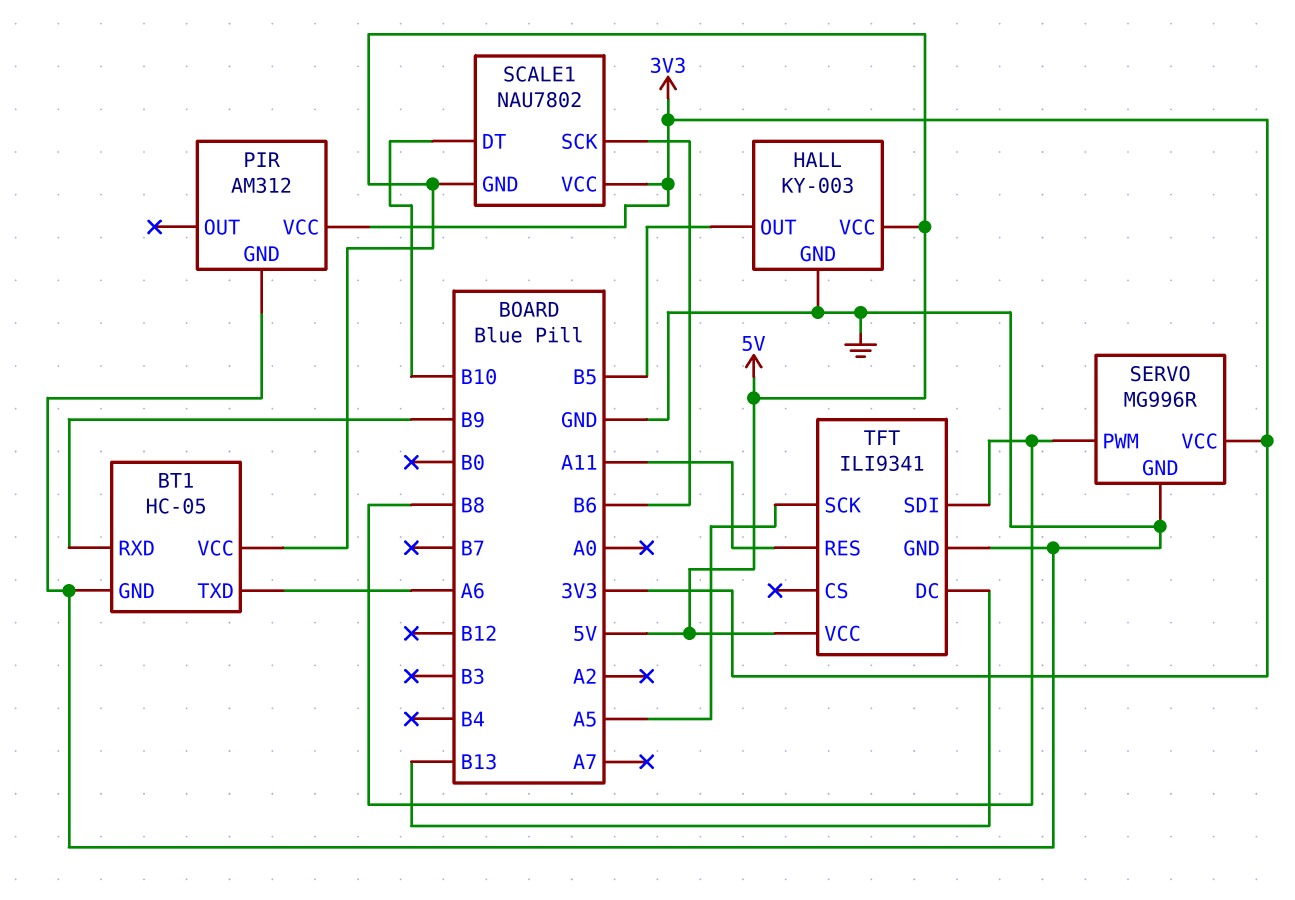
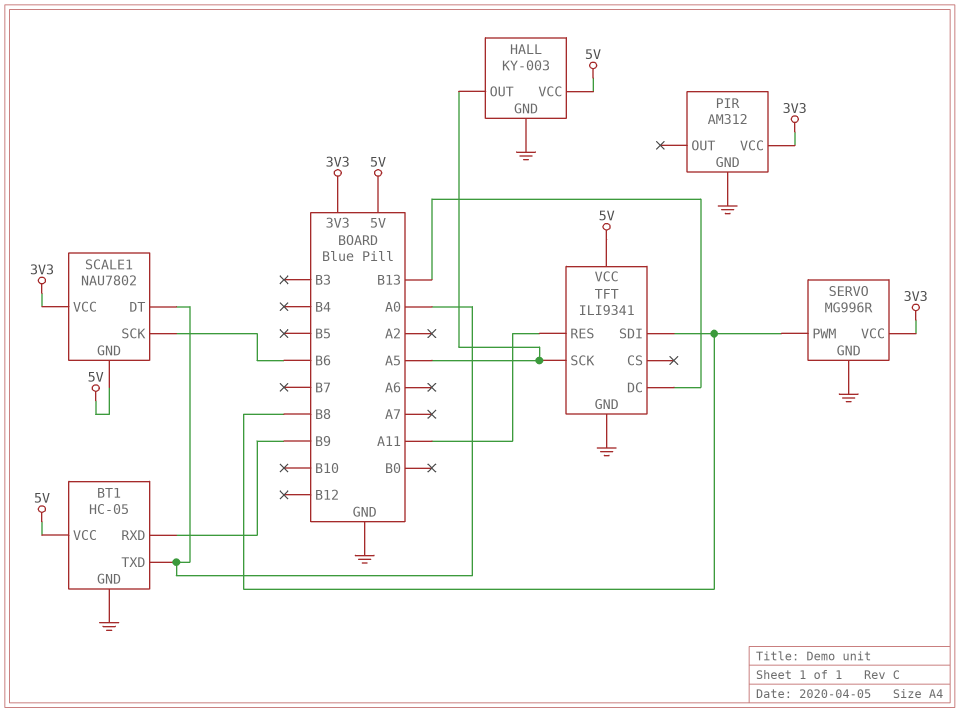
BT1 pin TXD: A6 -> A0
HALL pin OUT: B5 -> A5
SCALE1 pin DT: B10 -> A0

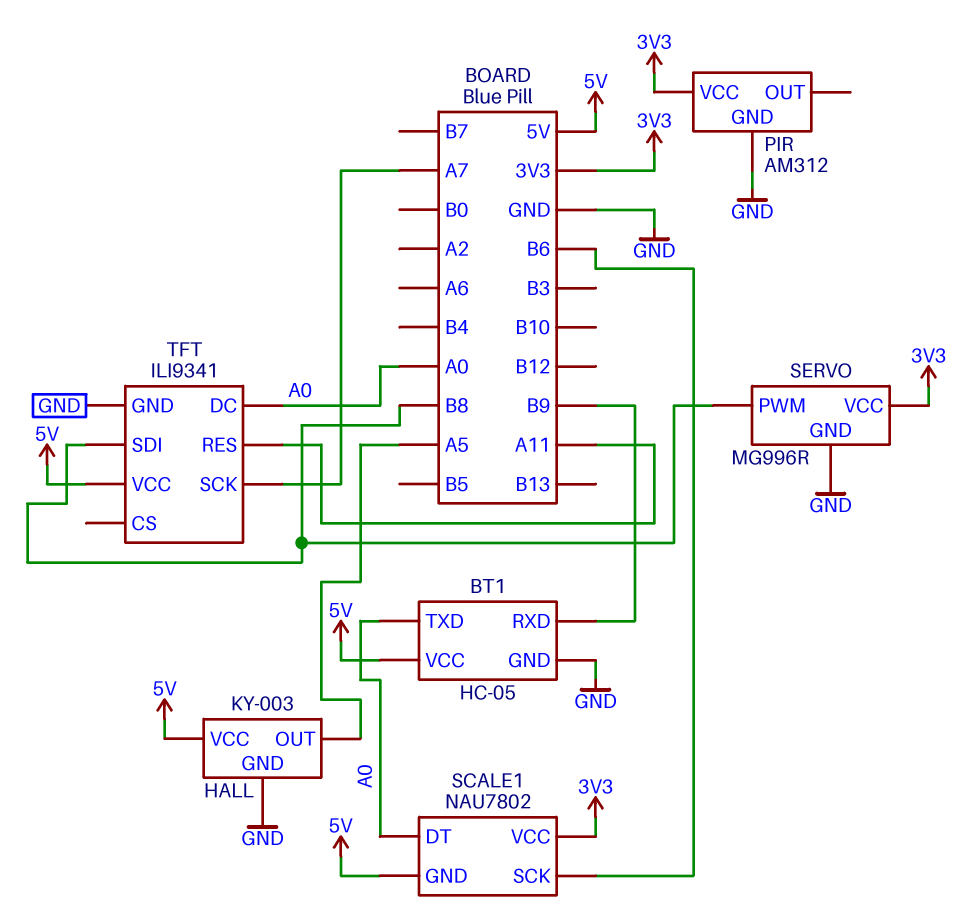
TFT pin DC: B13 -> A0
TFT pin SCK: A5 -> A7

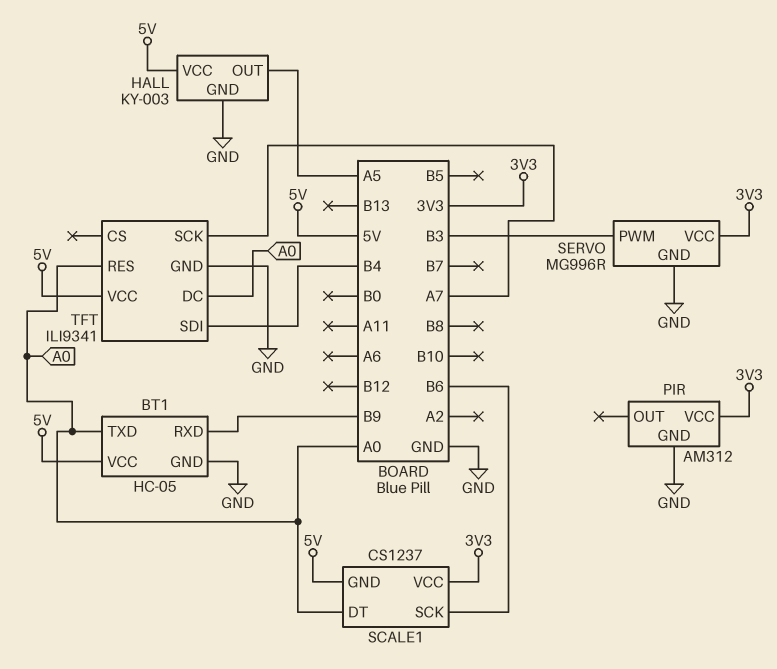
SCALE1: NAU7802 -> CS1237
SERVO pin PWM: B8 -> B3
TFT pin RES: A11 -> A0
TFT pin SDI: B8 -> B4

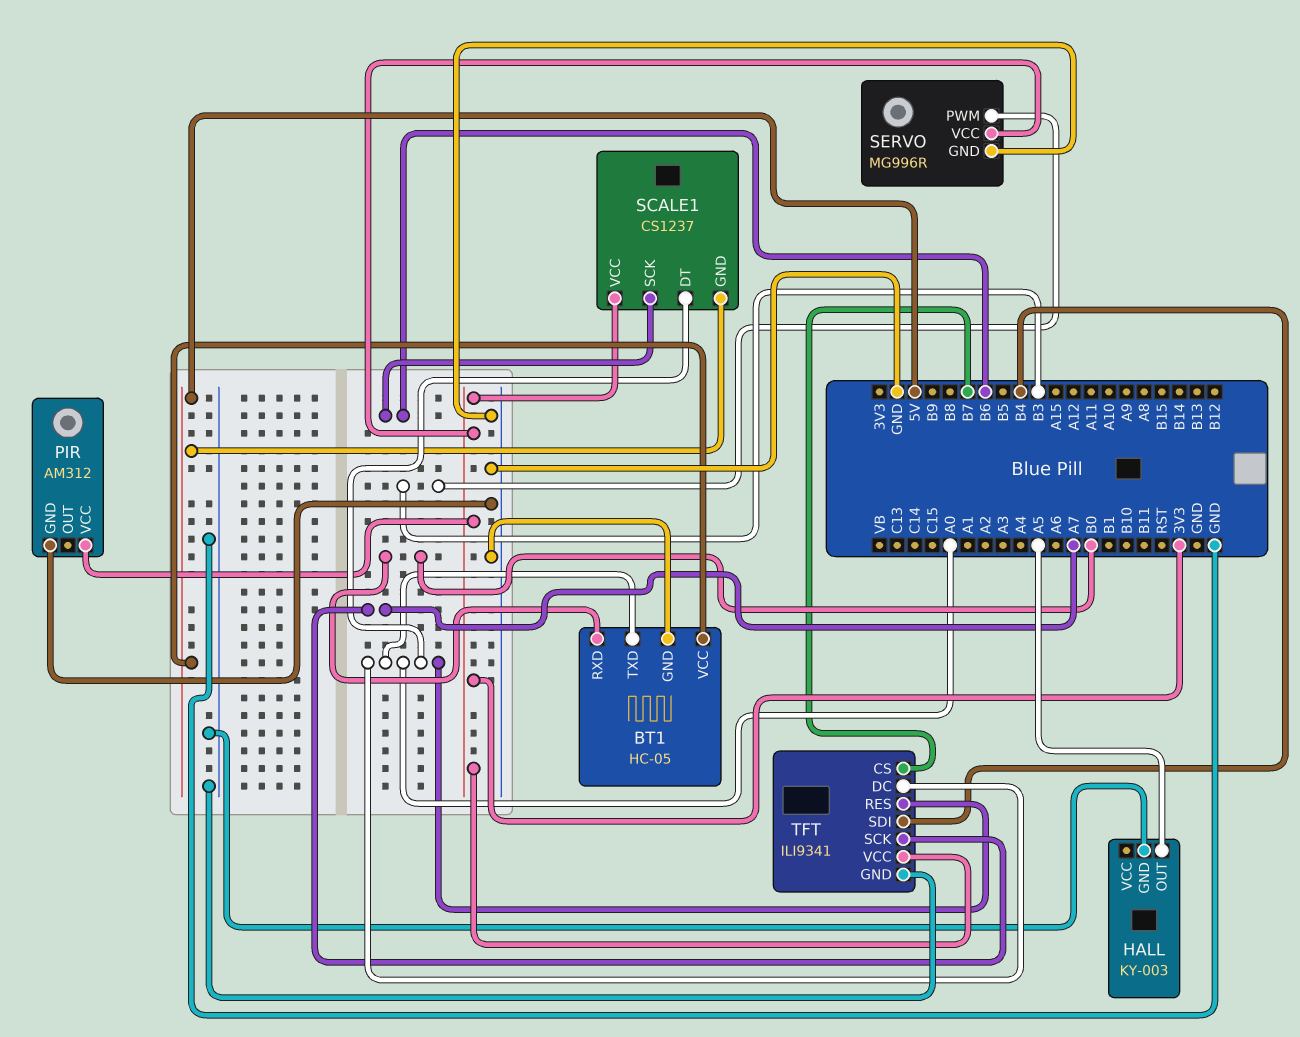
BT1 pin RXD: B9 -> B0
HALL pin VCC: 5V -> none
TFT pin CS: none -> B7
TFT pin VCC: 5V -> 3V3

